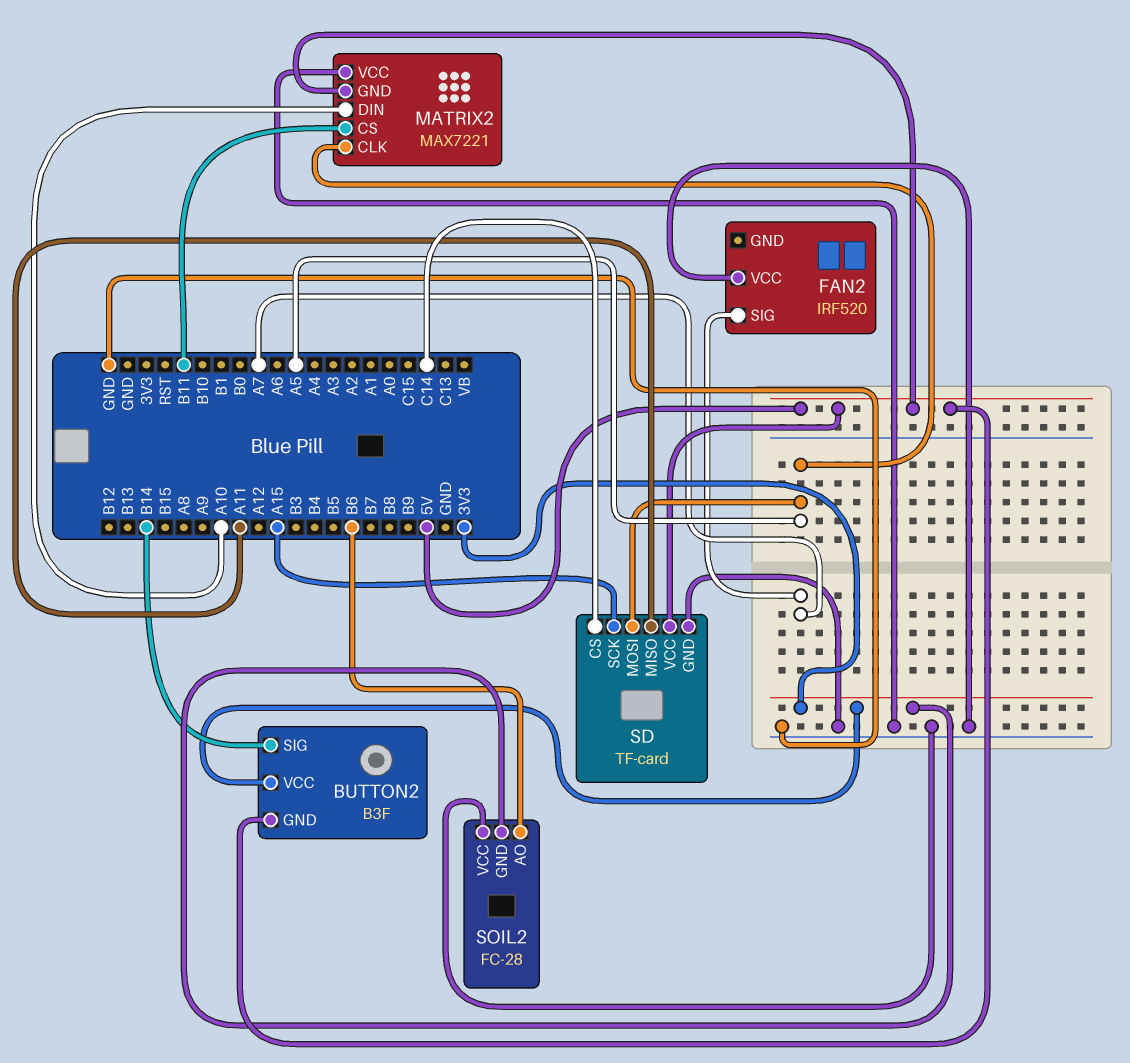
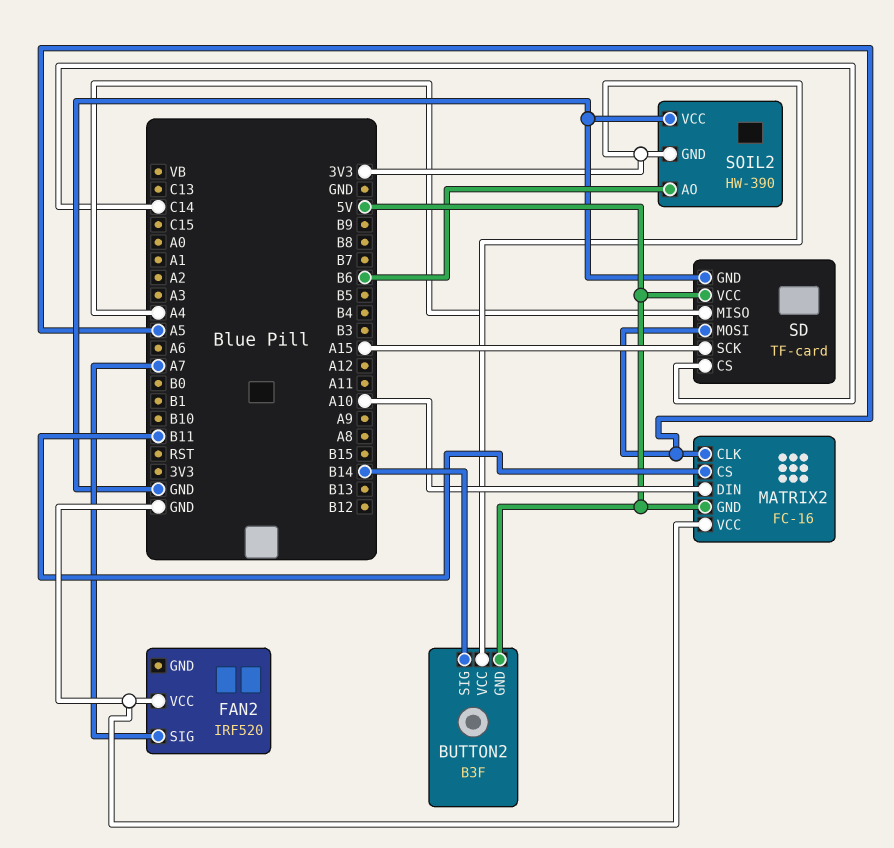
MATRIX2: MAX7221 -> FC-16
SD pin MISO: A11 -> A4
SOIL2: FC-28 -> HW-390

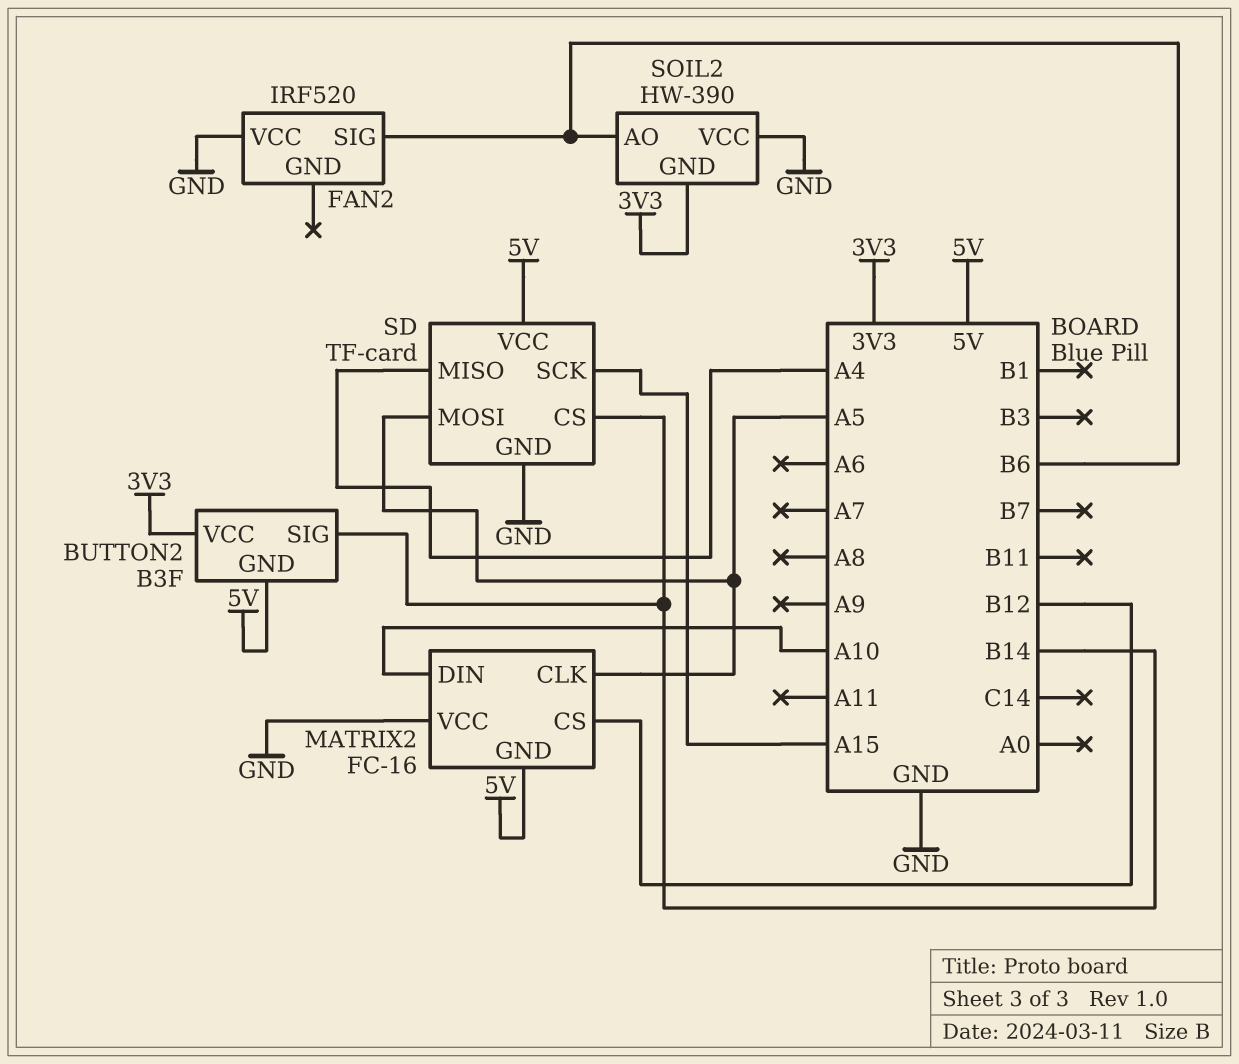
FAN2 pin SIG: A7 -> B6
MATRIX2 pin CS: B11 -> B12
SD pin CS: C14 -> B14

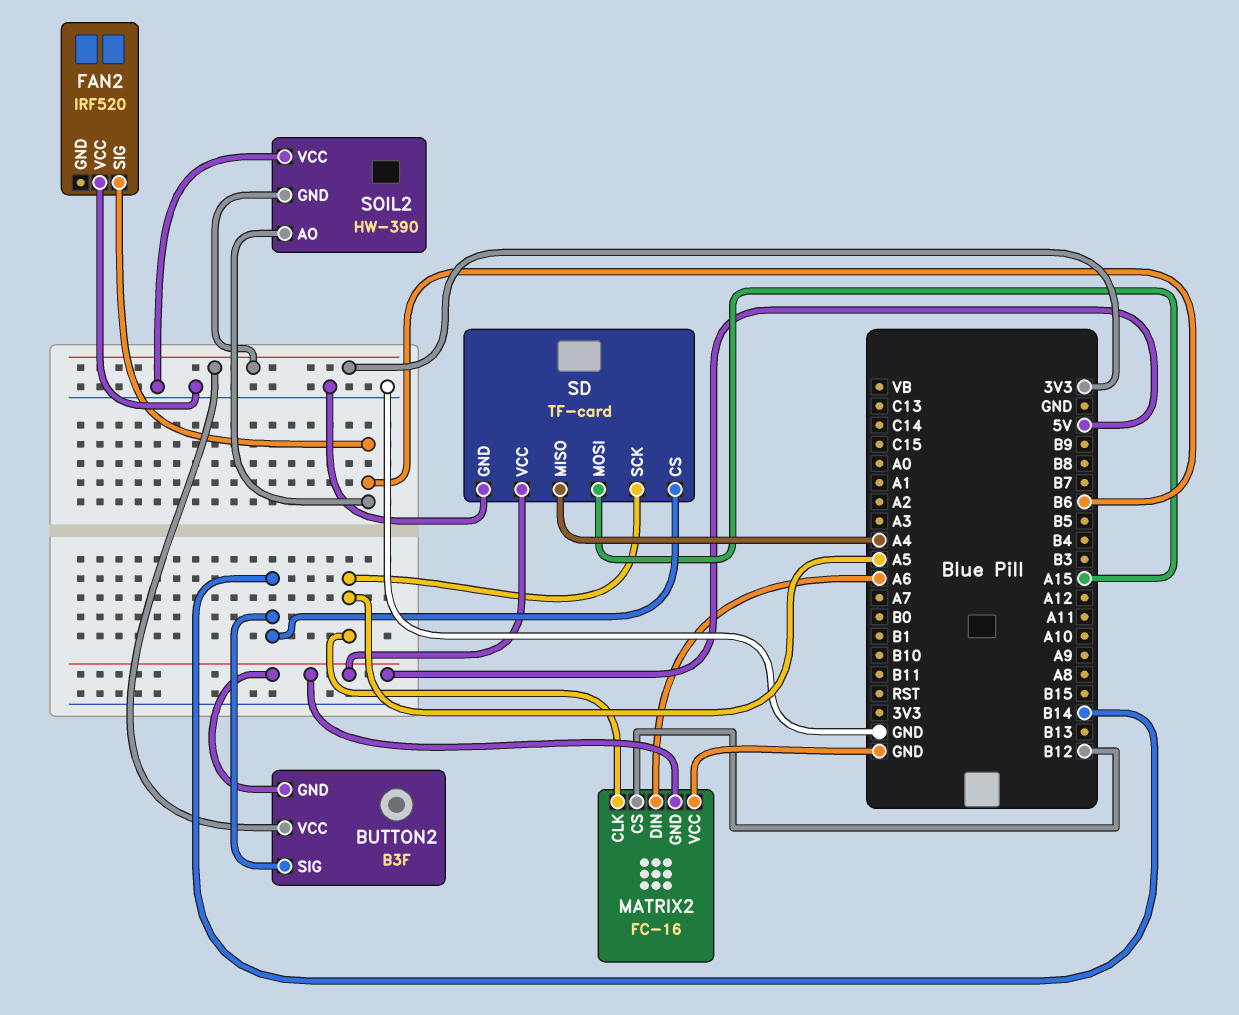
MATRIX2 pin DIN: A10 -> A6
SD pin MOSI: A5 -> A15
SD pin SCK: A15 -> A5

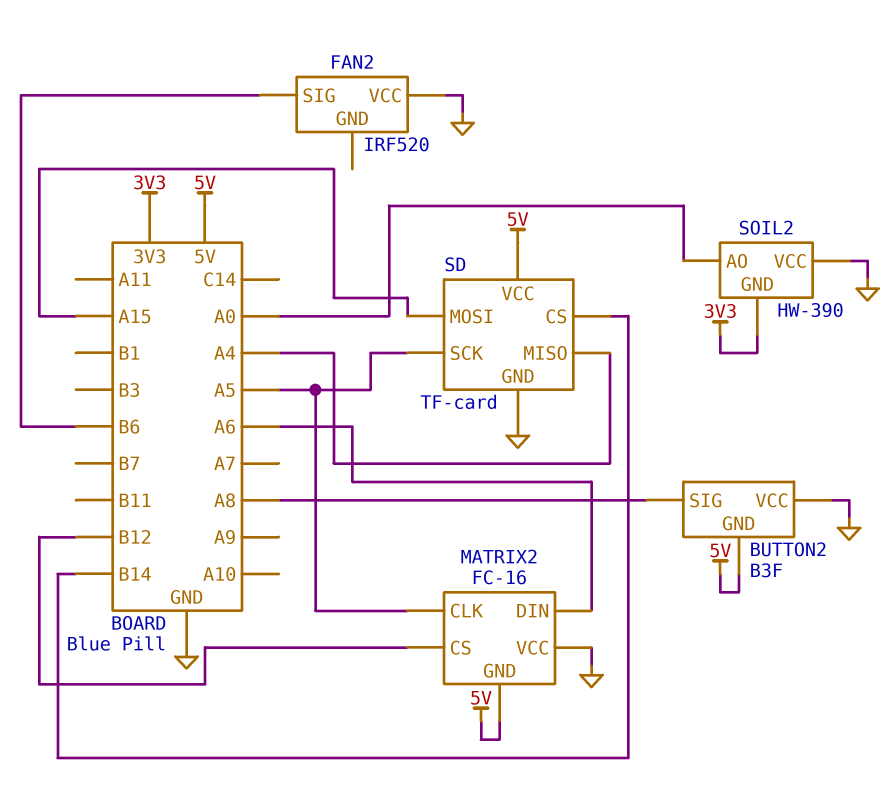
BUTTON2 pin SIG: B14 -> A8
BUTTON2 pin VCC: 3V3 -> GND
SOIL2 pin AO: B6 -> A0

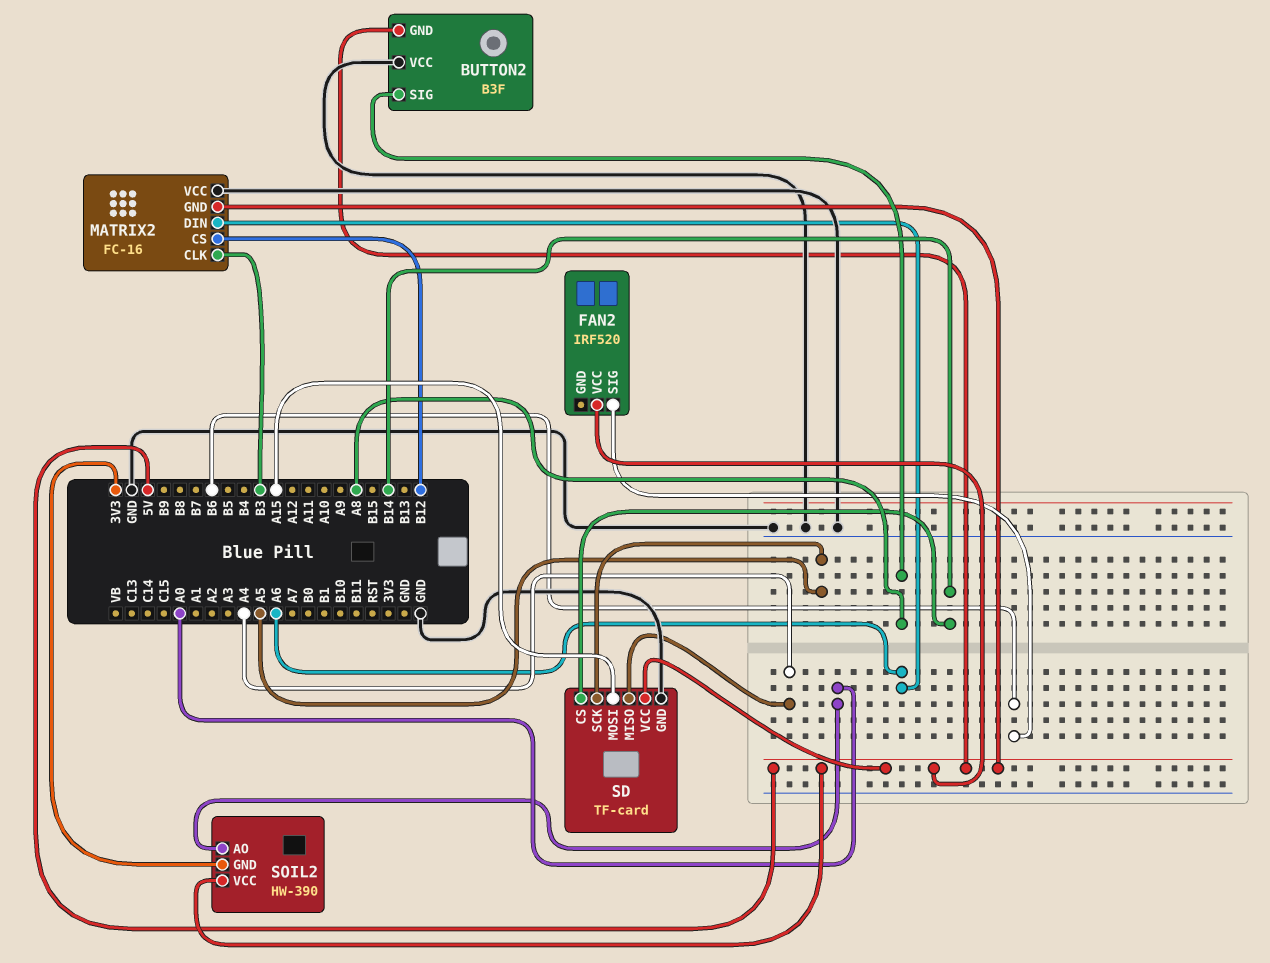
FAN2 pin VCC: GND -> 5V
MATRIX2 pin CLK: A5 -> B3
SOIL2 pin VCC: GND -> 5V

